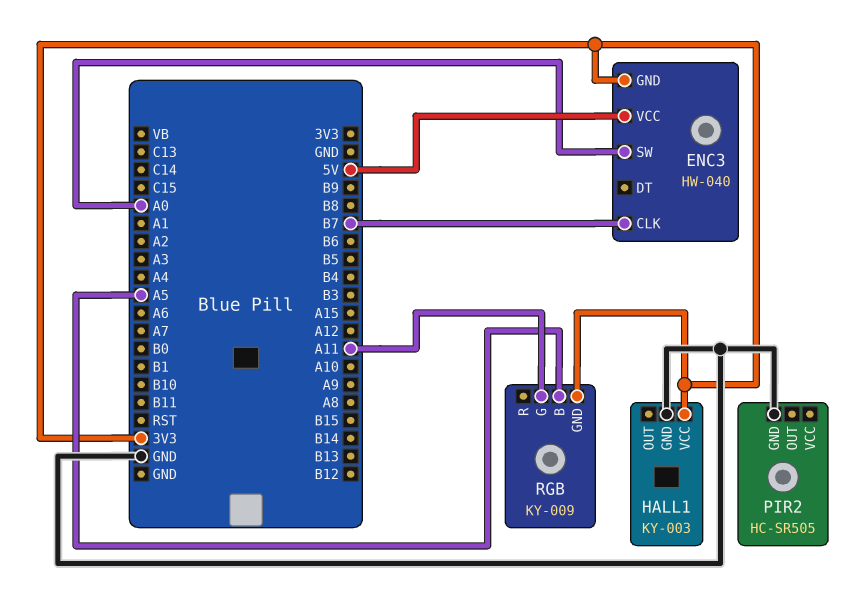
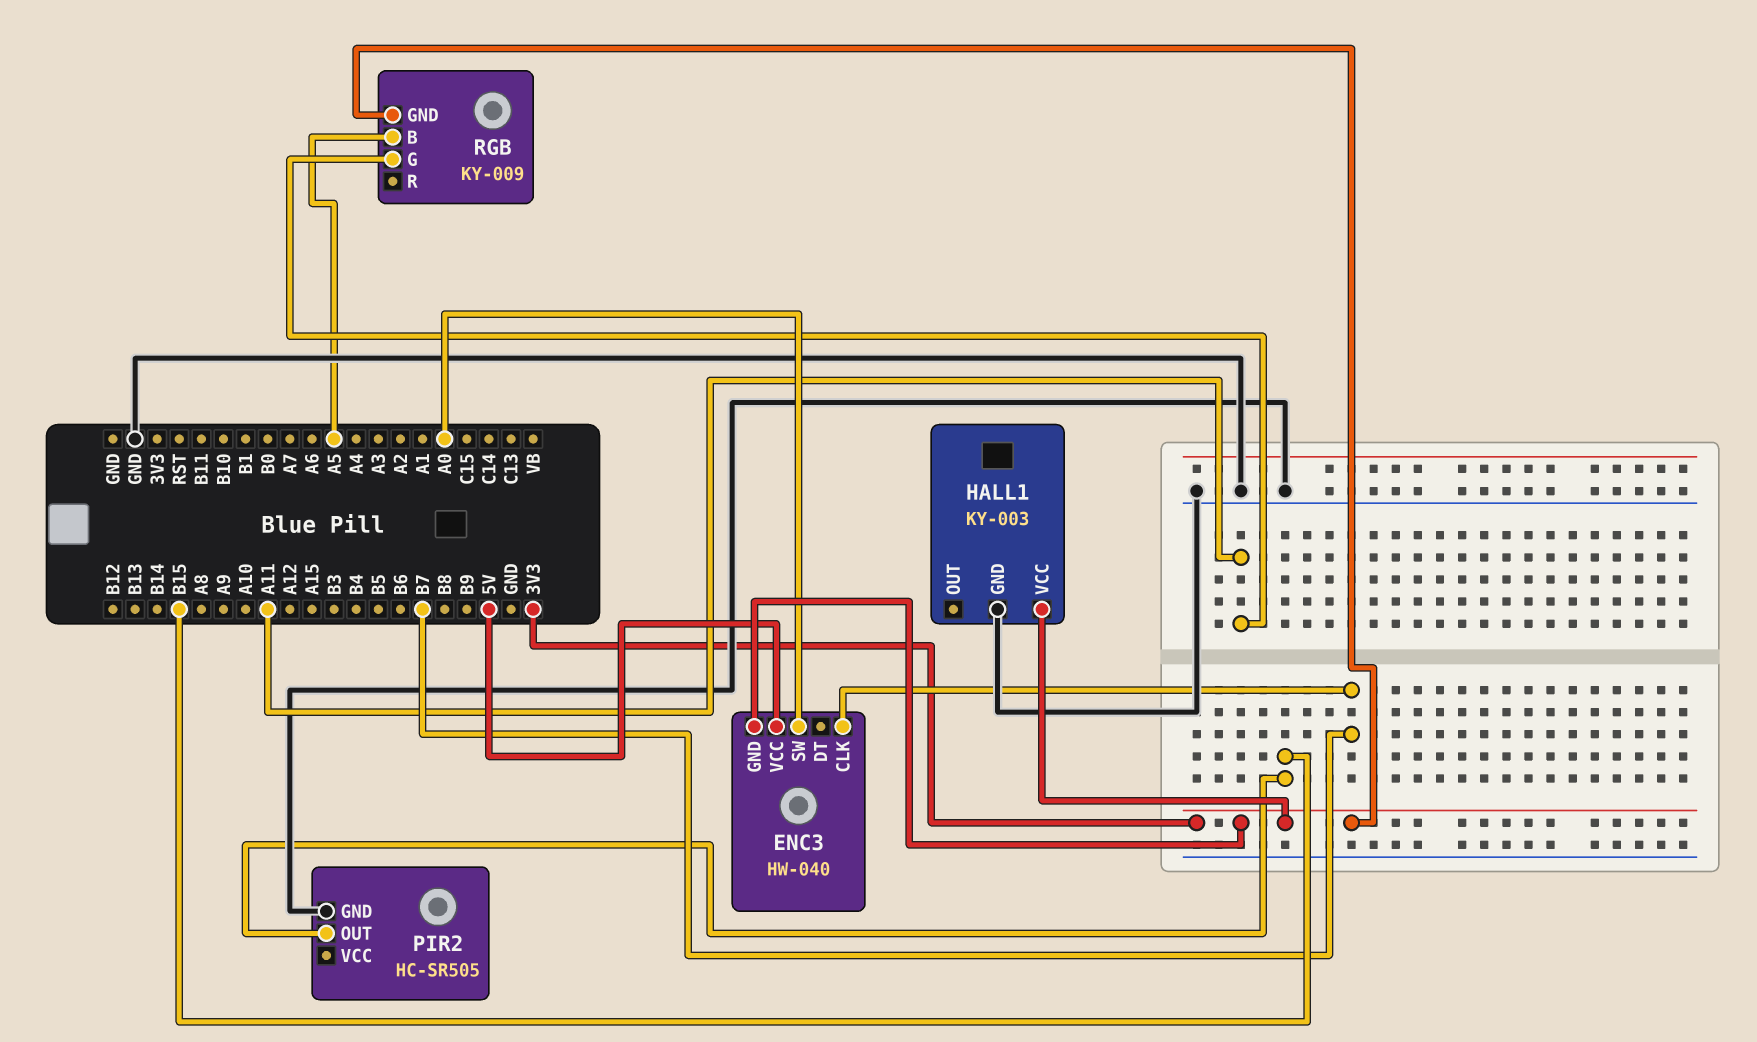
PIR2 pin OUT: none -> B15

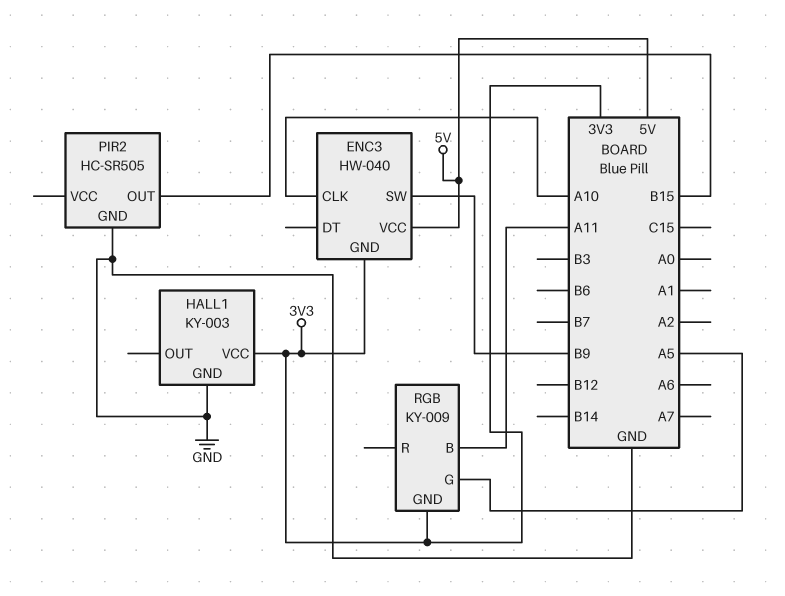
ENC3 pin CLK: B7 -> A10
ENC3 pin SW: A0 -> B9
RGB pin B: A5 -> A11
RGB pin G: A11 -> A5

